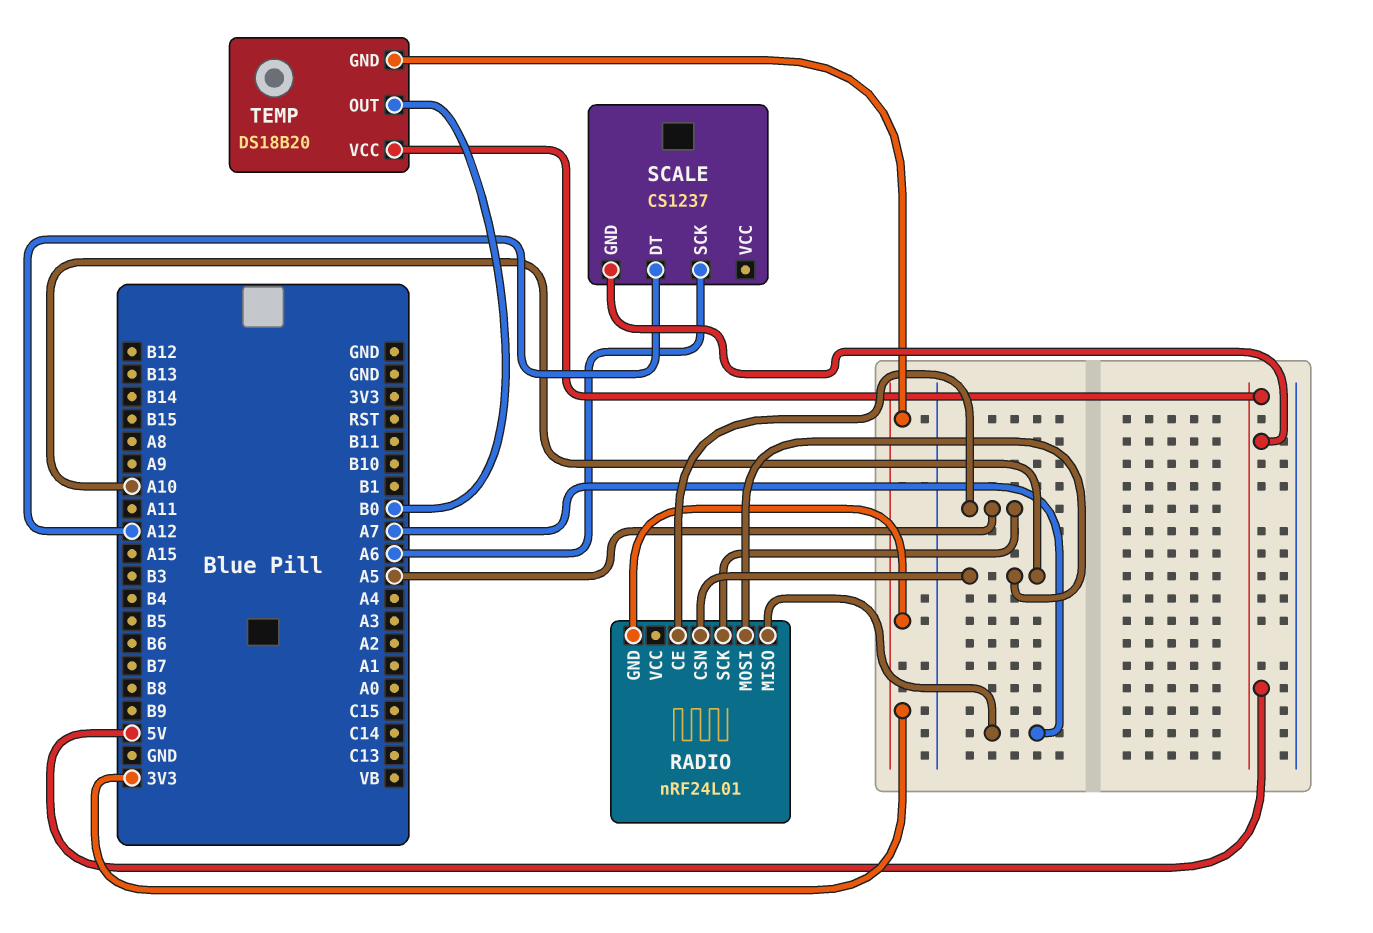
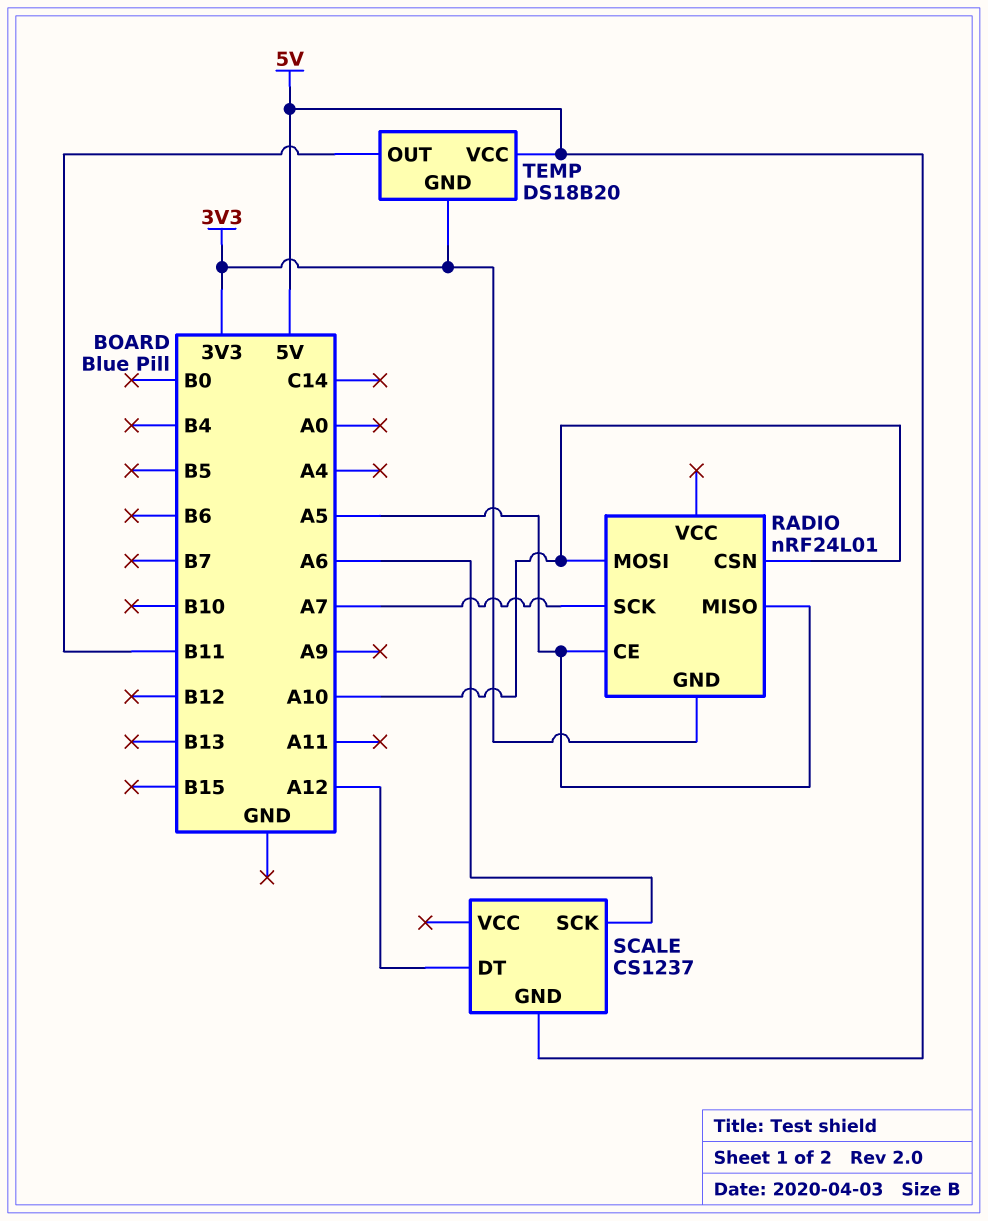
RADIO pin MISO: A7 -> A5
RADIO pin SCK: A5 -> A7
TEMP pin OUT: B0 -> B11

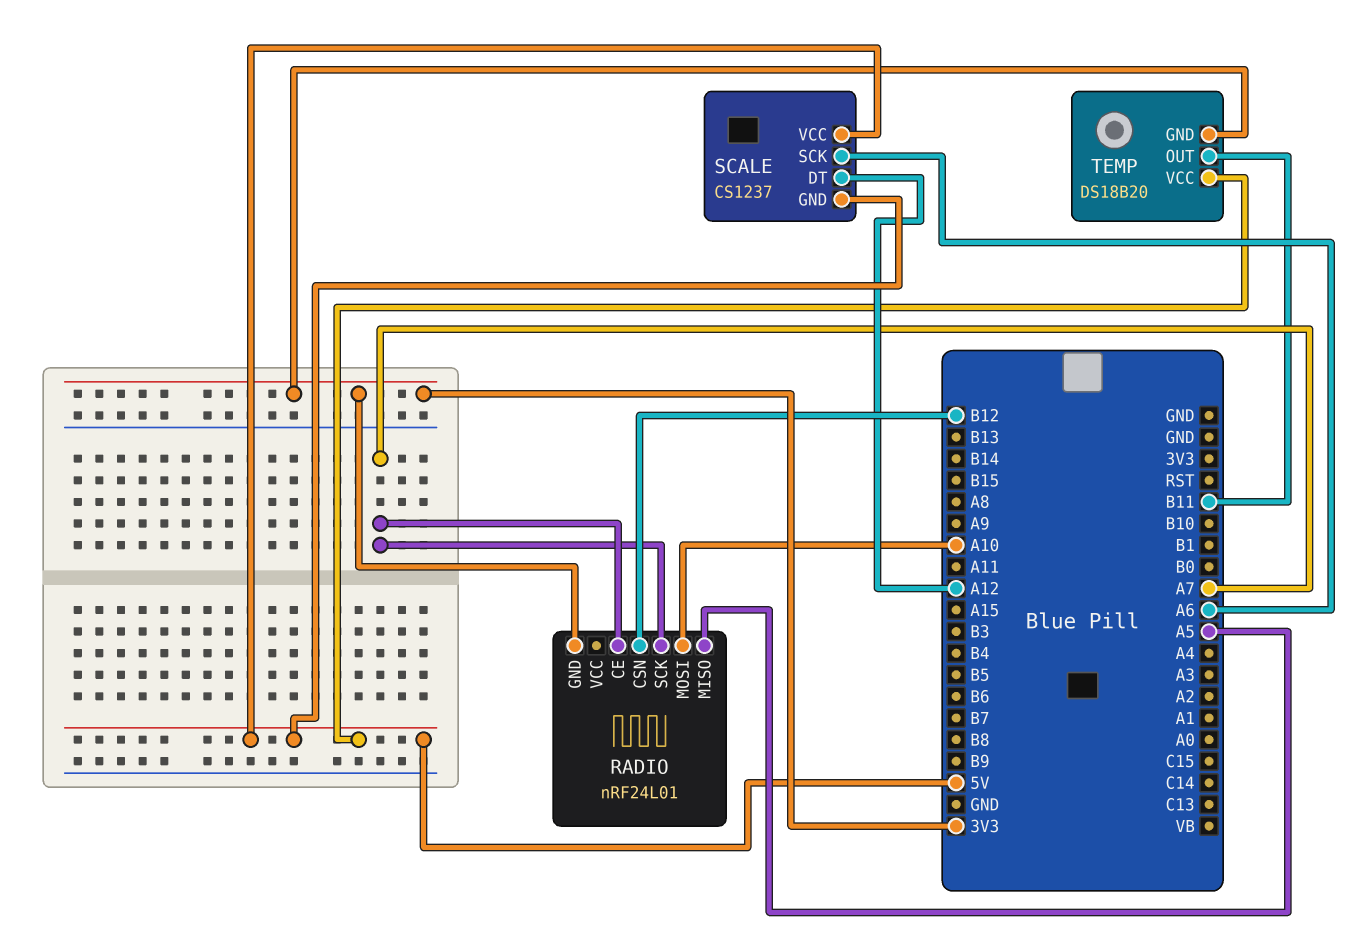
RADIO pin CE: A5 -> A7
RADIO pin CSN: A10 -> B12
SCALE pin VCC: none -> 5V

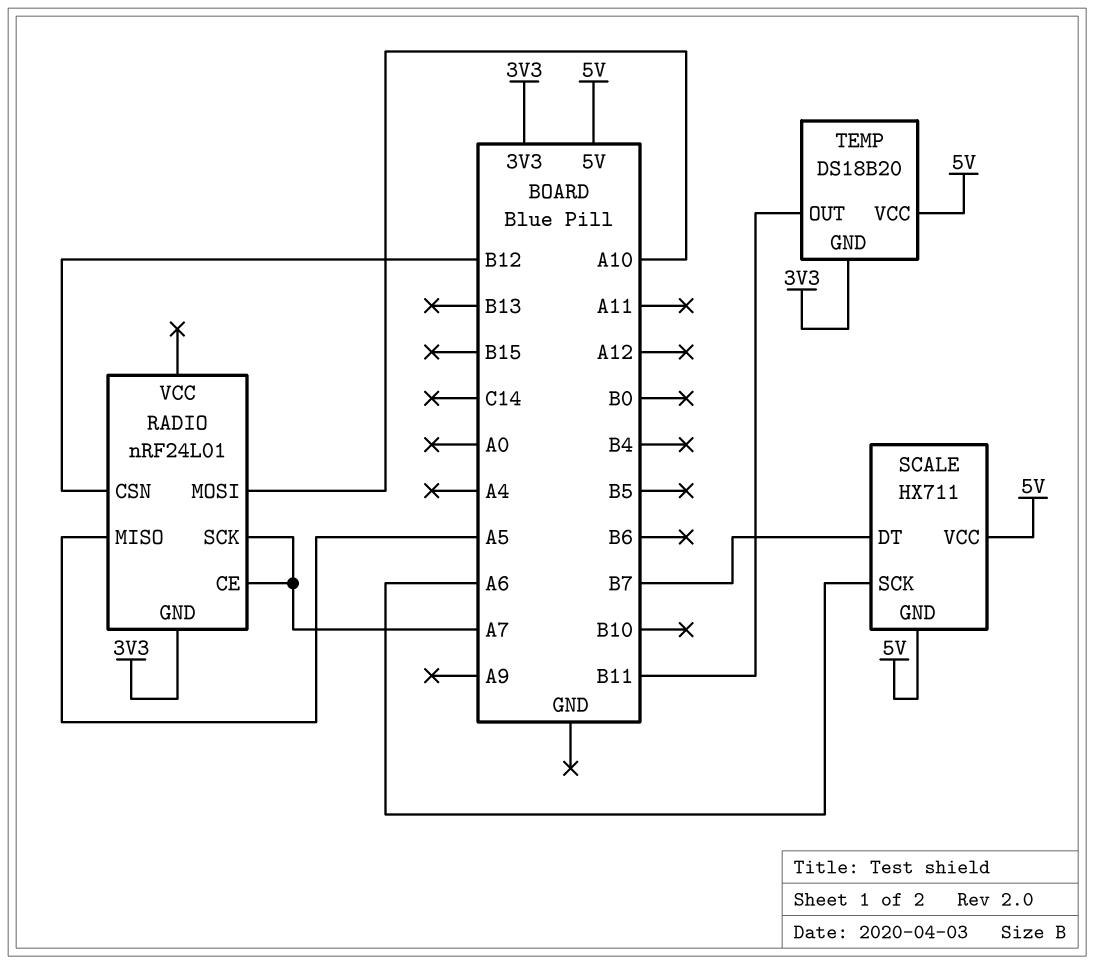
SCALE: CS1237 -> HX711
SCALE pin DT: A12 -> B7

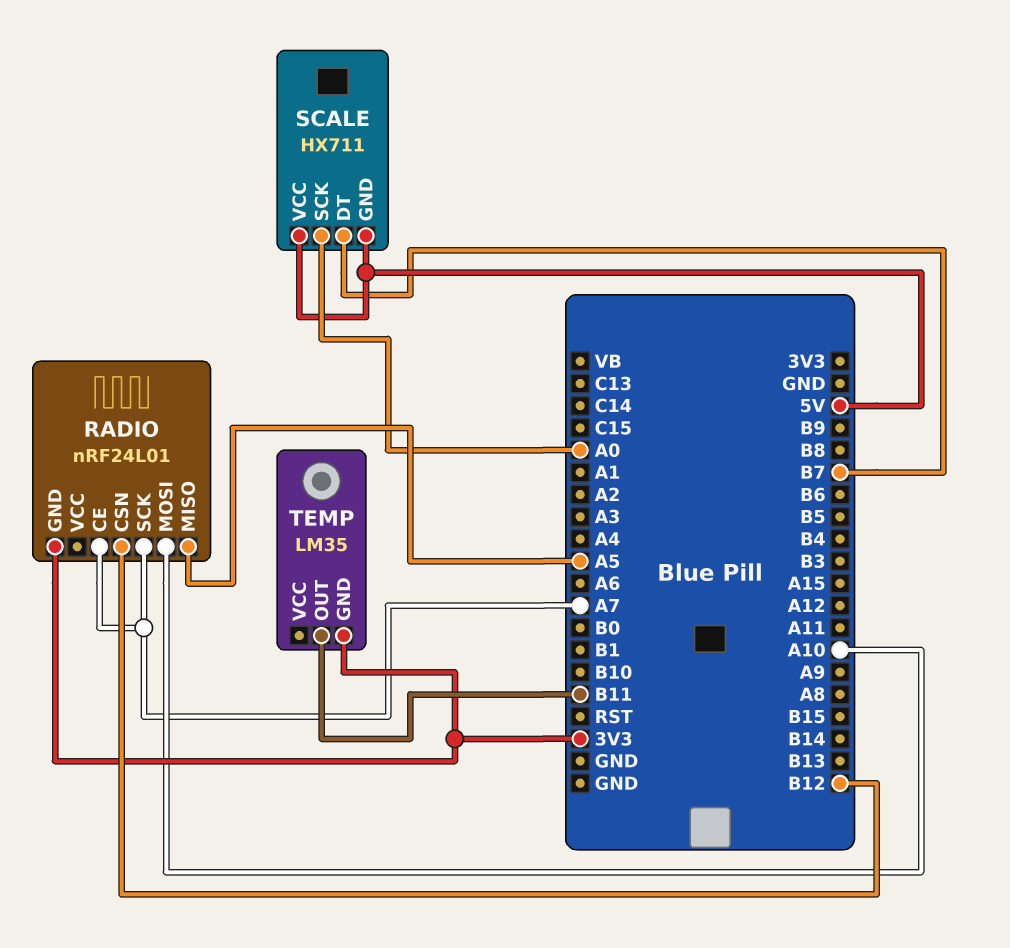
SCALE pin SCK: A6 -> A0
TEMP: DS18B20 -> LM35
TEMP pin VCC: 5V -> none

